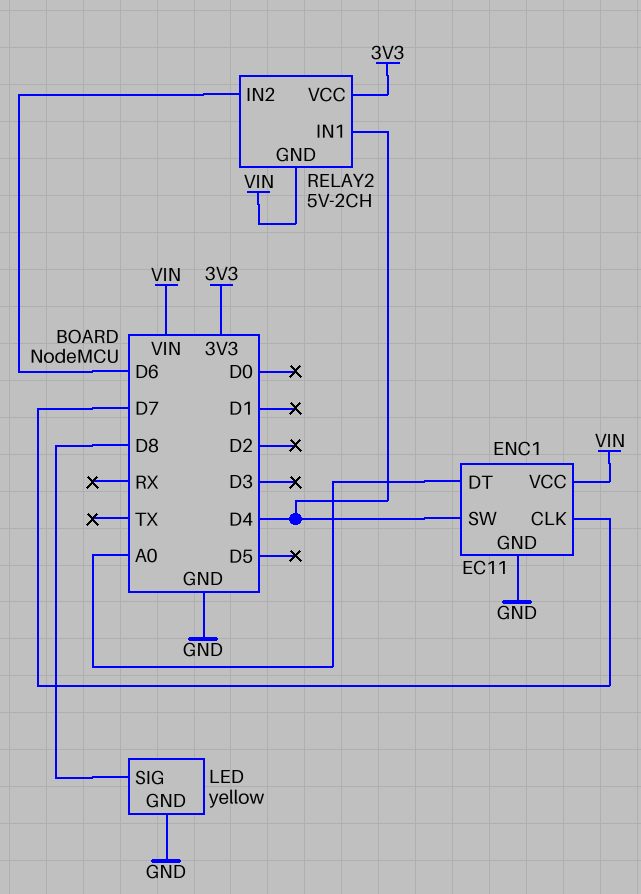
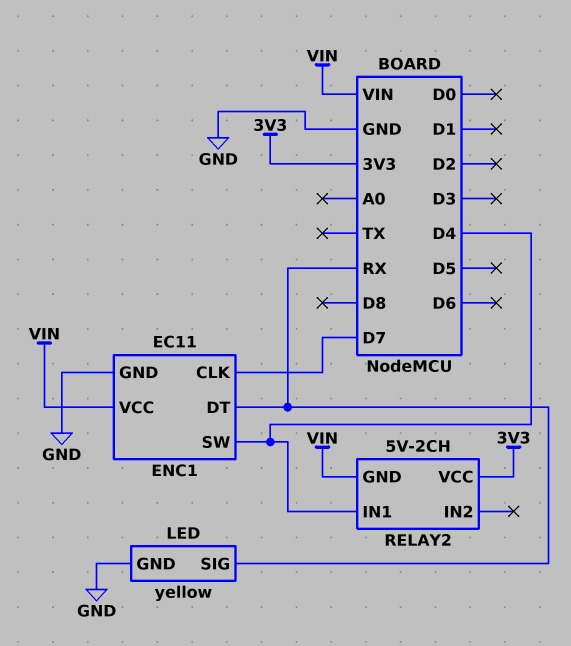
ENC1 pin DT: A0 -> RX
LED pin SIG: D8 -> RX
RELAY2 pin IN2: D6 -> none

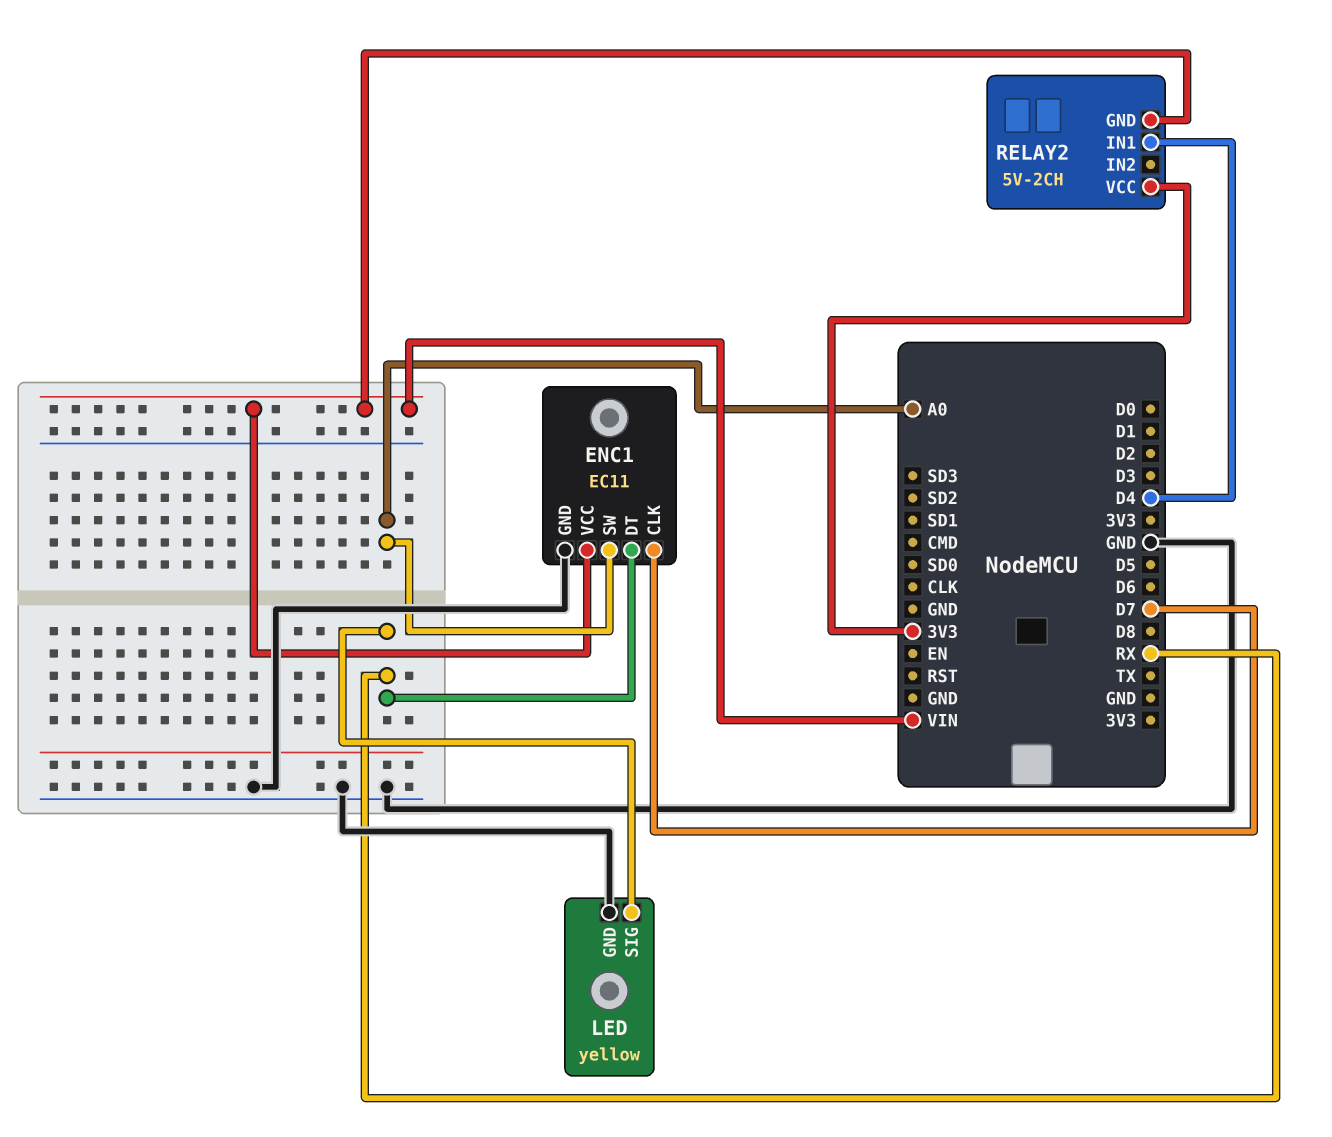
ENC1 pin SW: D4 -> A0

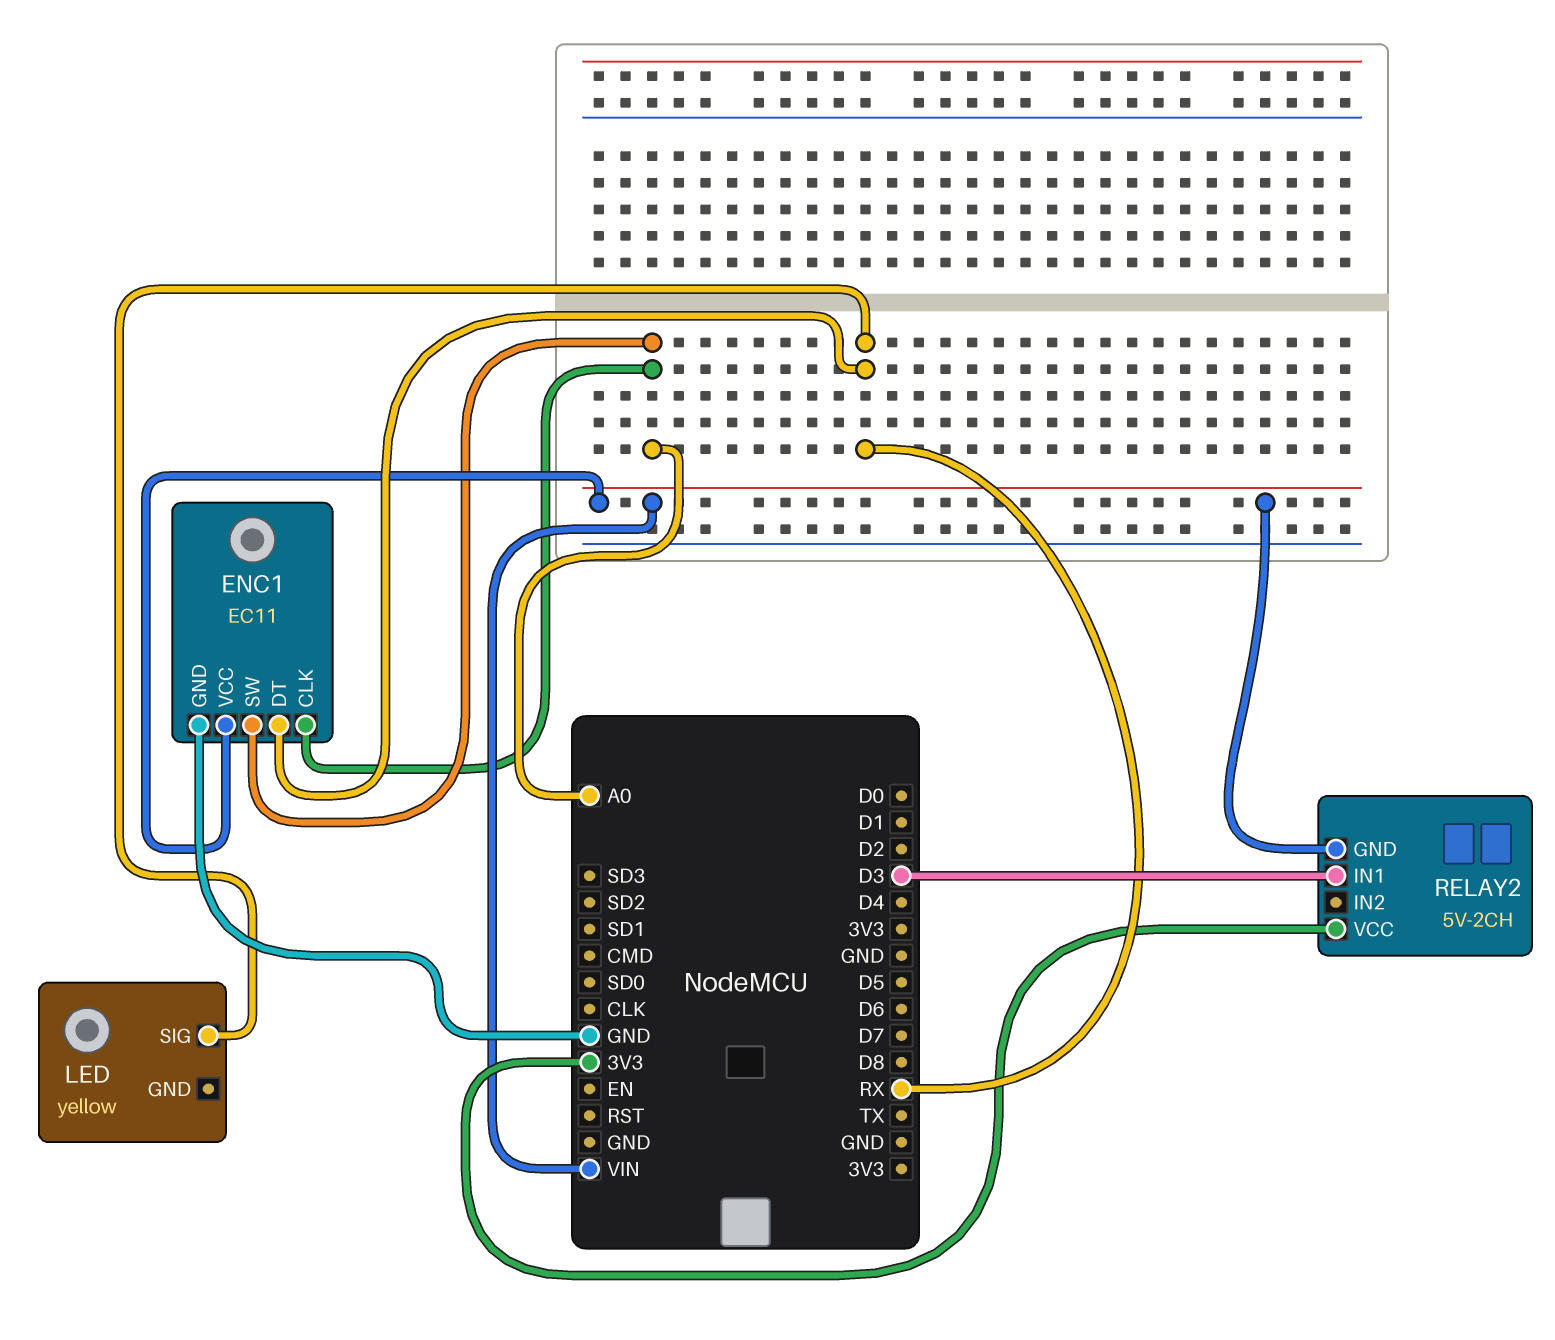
ENC1 pin CLK: D7 -> A0
LED pin GND: GND -> none
RELAY2 pin IN1: D4 -> D3

